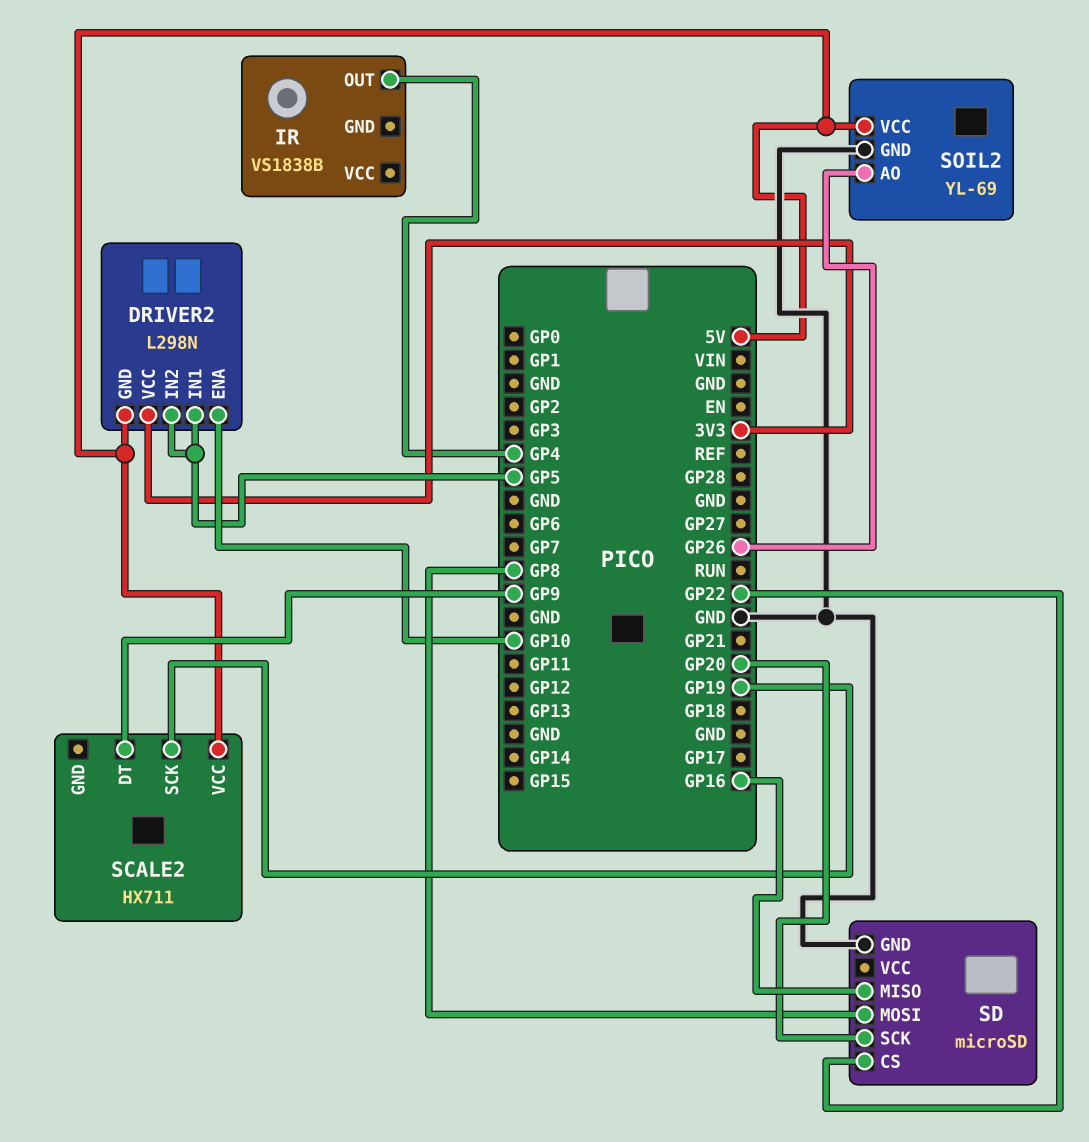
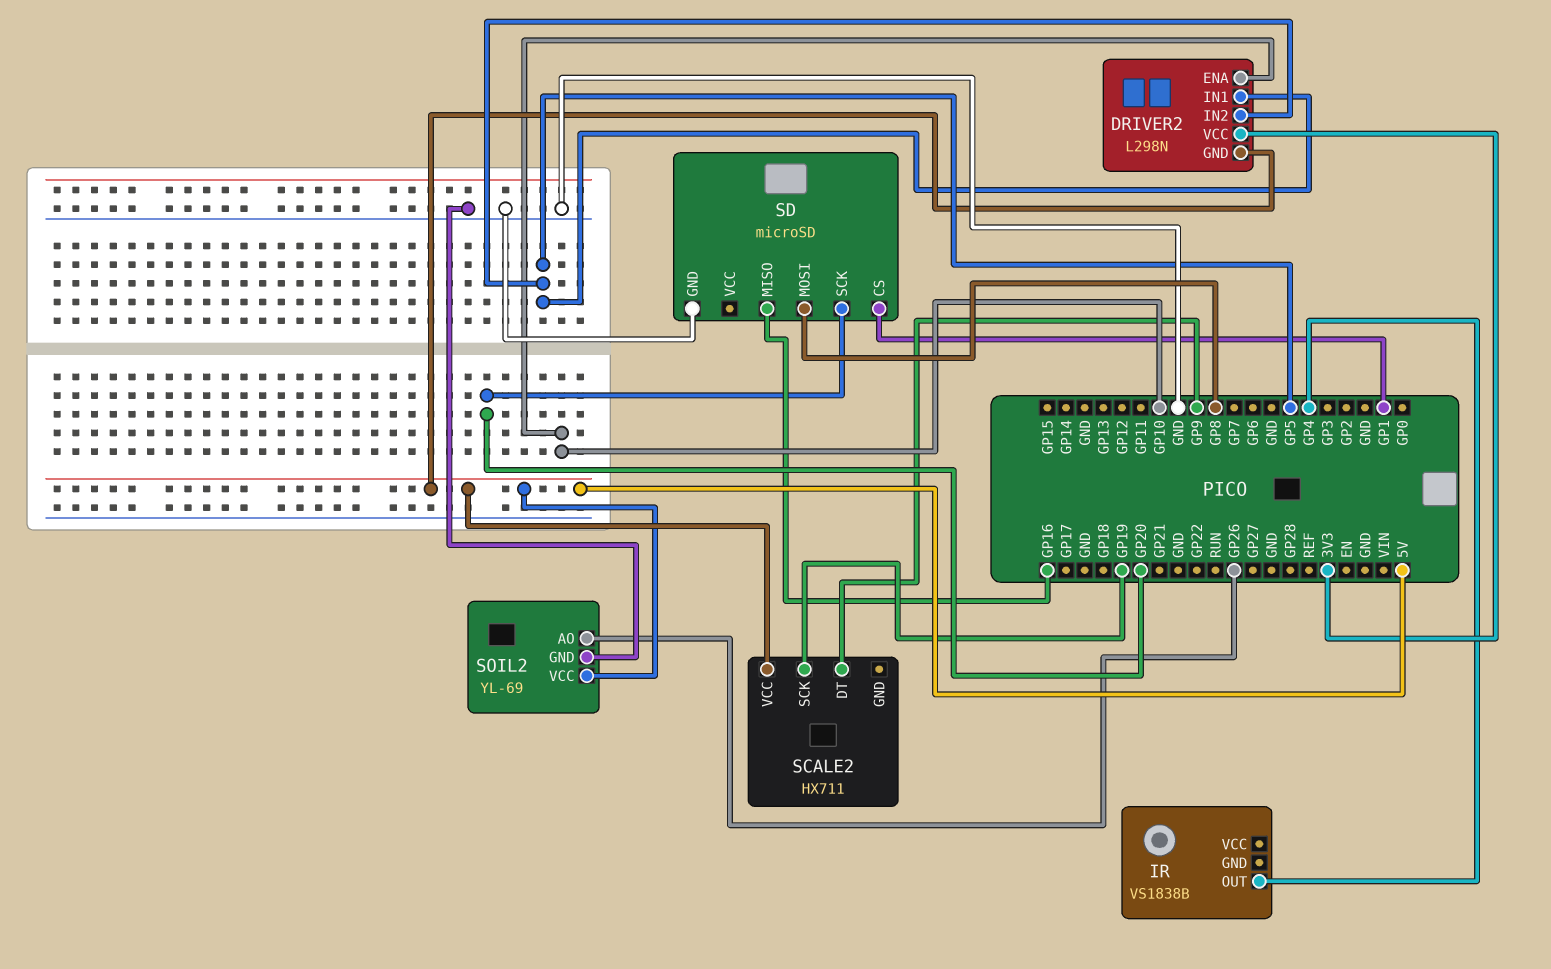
SD pin CS: GP22 -> GP1

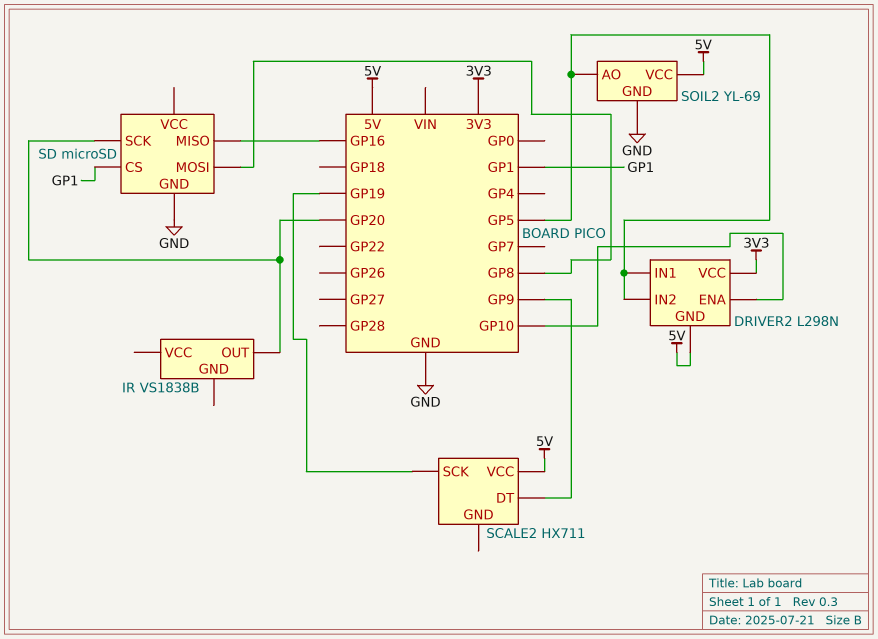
IR pin OUT: GP4 -> GP20
SOIL2 pin AO: GP26 -> GP5

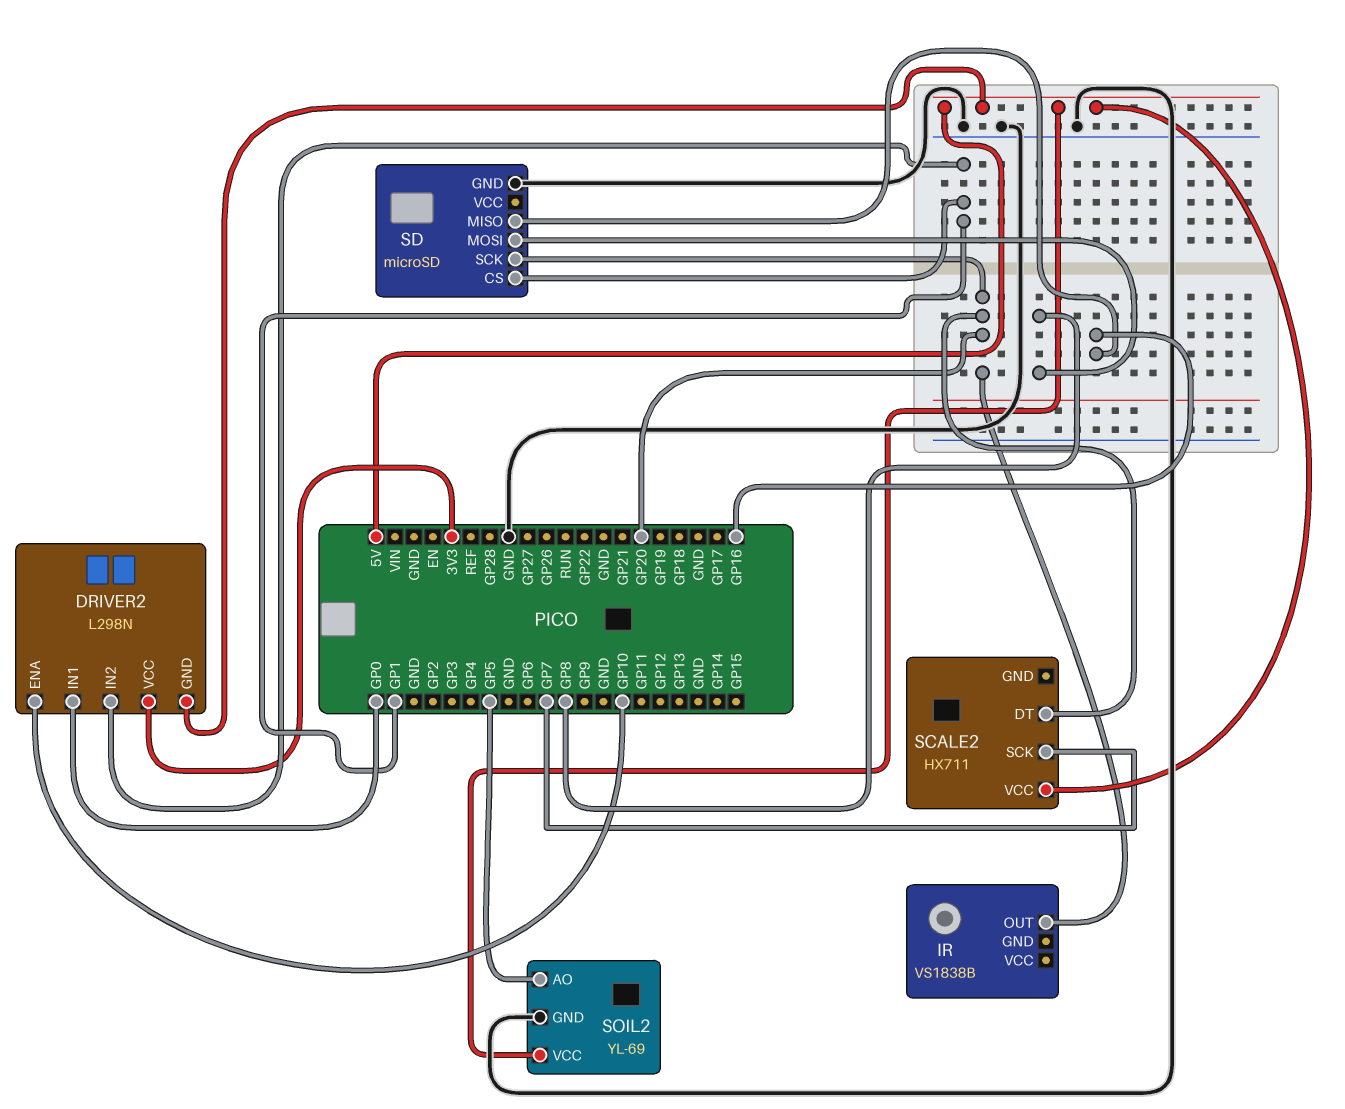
DRIVER2 pin IN1: GP5 -> GP0
DRIVER2 pin IN2: GP5 -> GP1
SCALE2 pin DT: GP9 -> GP20
SCALE2 pin SCK: GP19 -> GP7

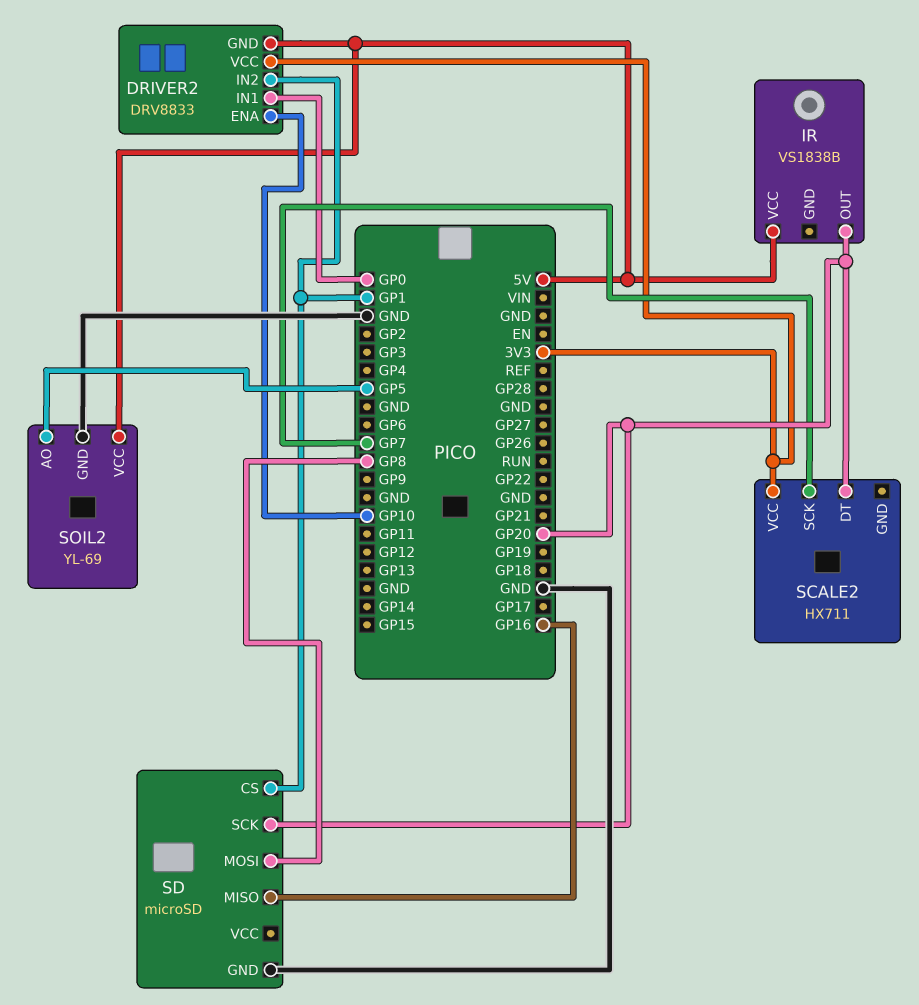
DRIVER2: L298N -> DRV8833
IR pin VCC: none -> 5V
SCALE2 pin VCC: 5V -> 3V3

